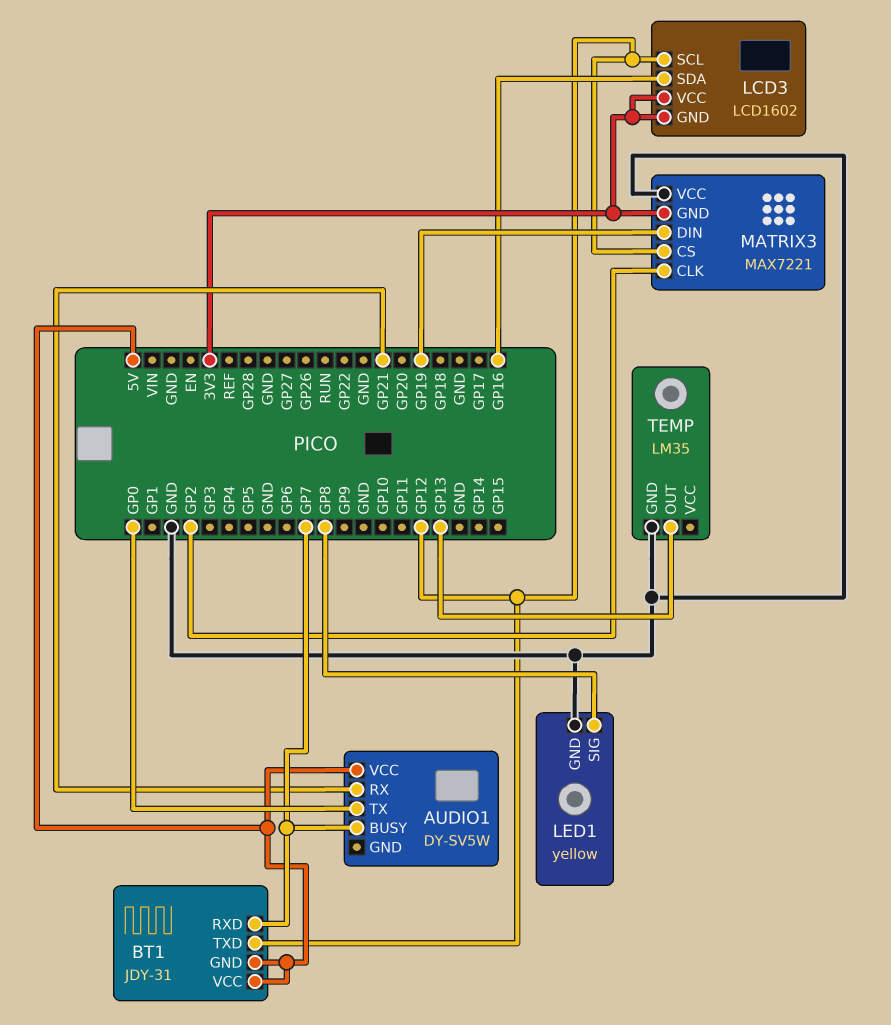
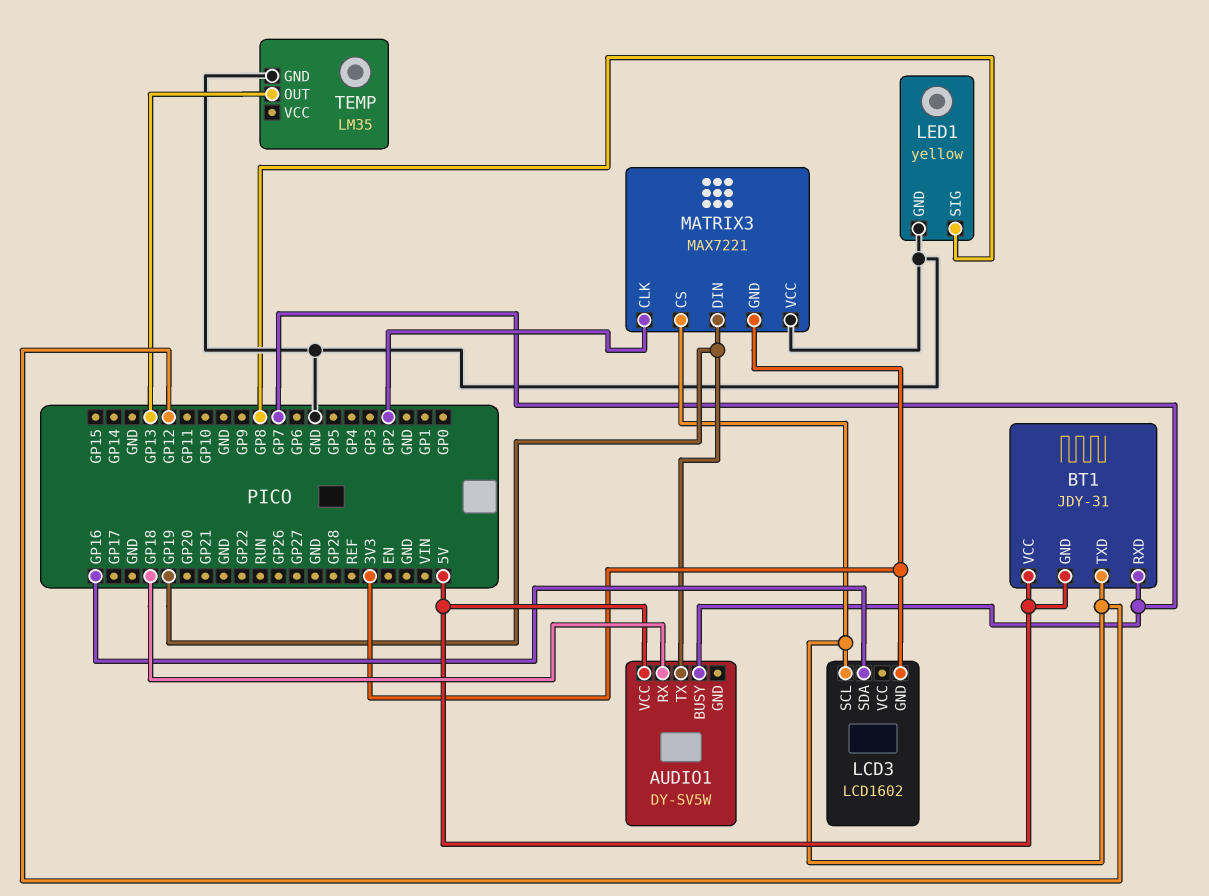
AUDIO1 pin RX: GP21 -> GP18
AUDIO1 pin TX: GP0 -> GP19
LCD3 pin VCC: 3V3 -> none

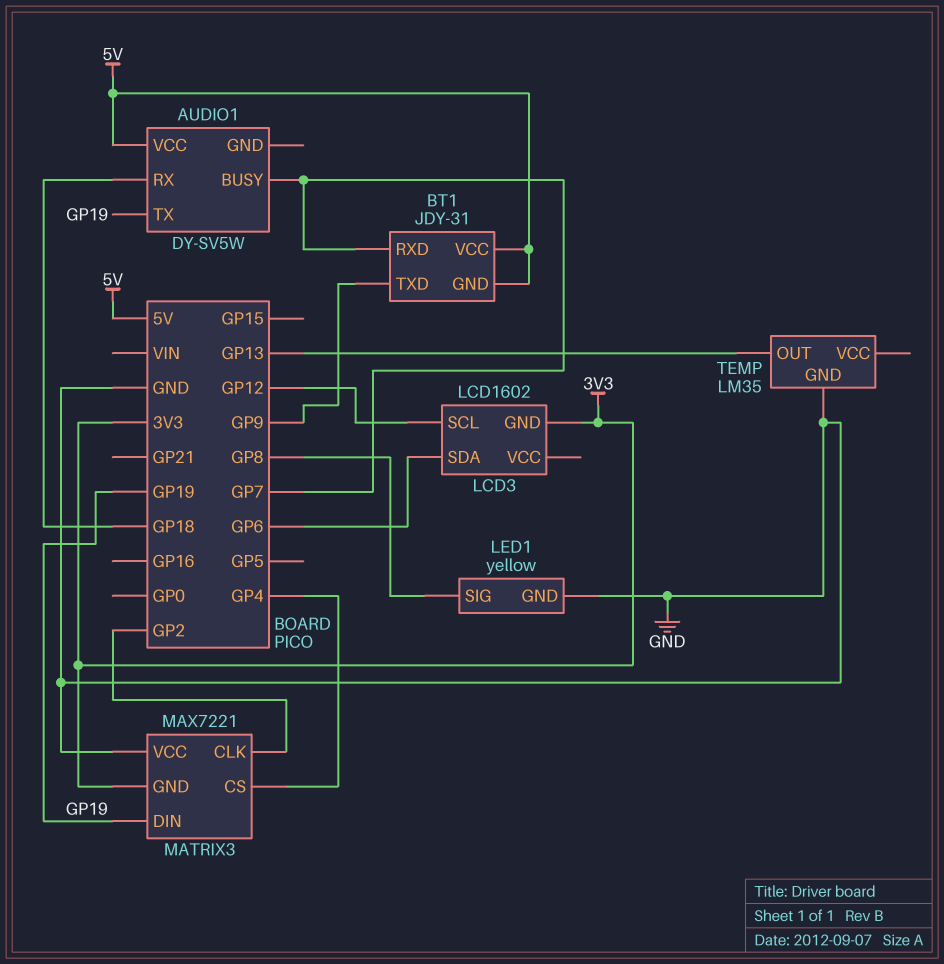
BT1 pin TXD: GP12 -> GP9
LCD3 pin SDA: GP16 -> GP6
MATRIX3 pin CS: GP12 -> GP4

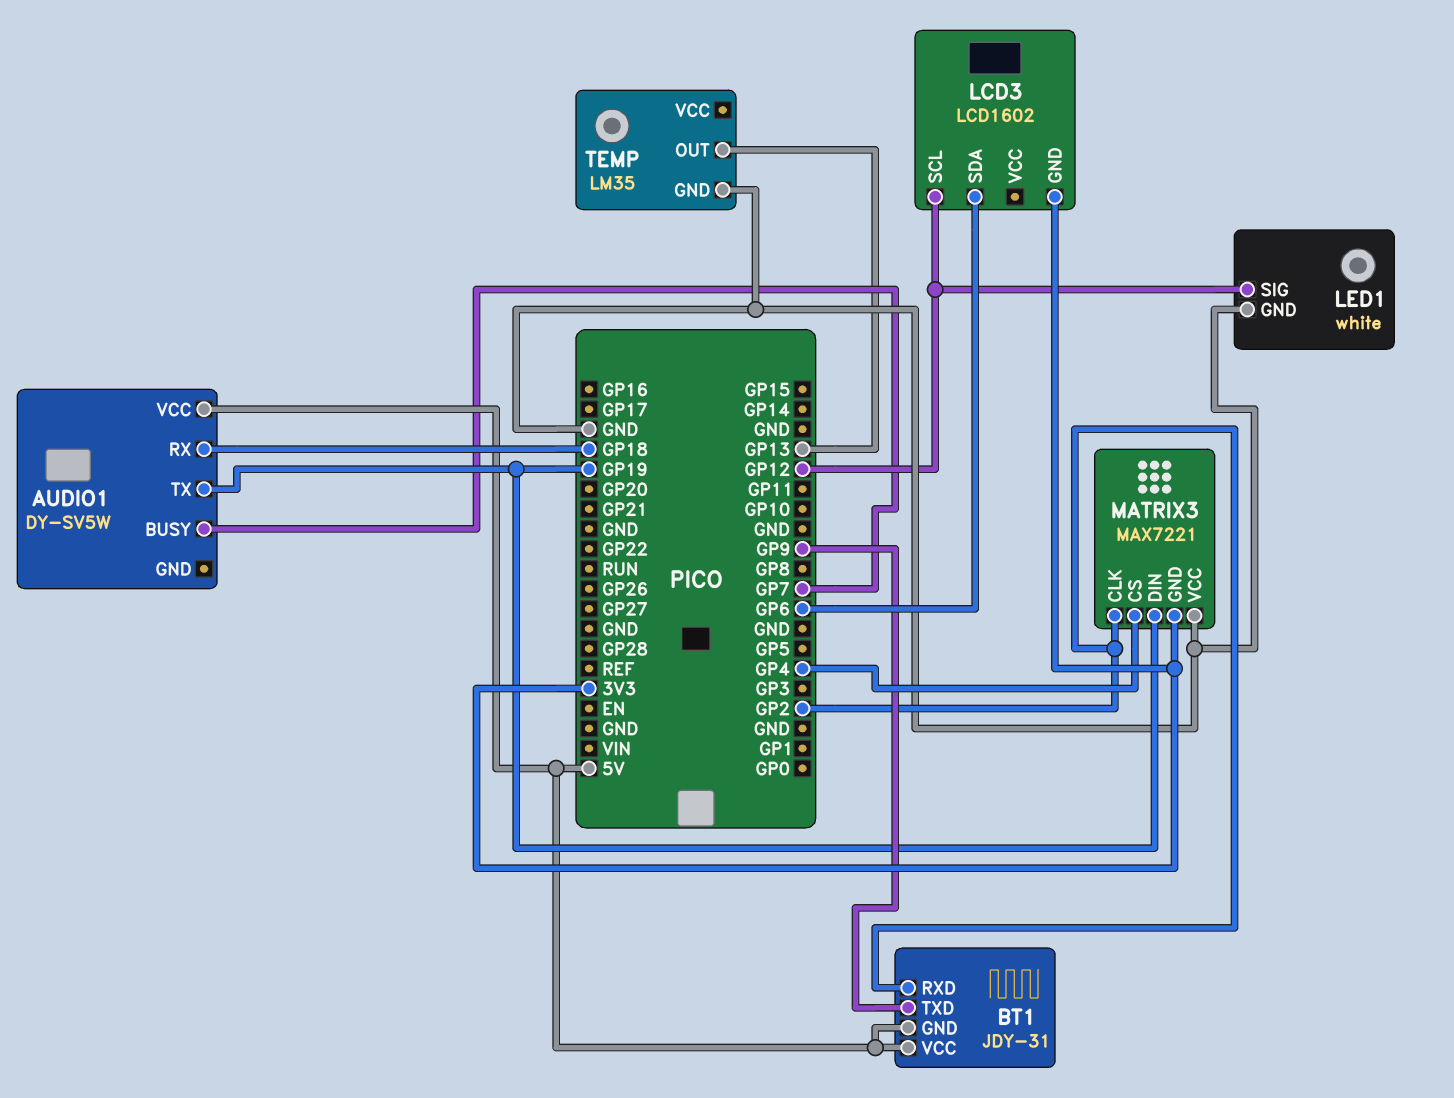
BT1 pin RXD: GP7 -> GP2
LED1: yellow -> white
LED1 pin SIG: GP8 -> GP12

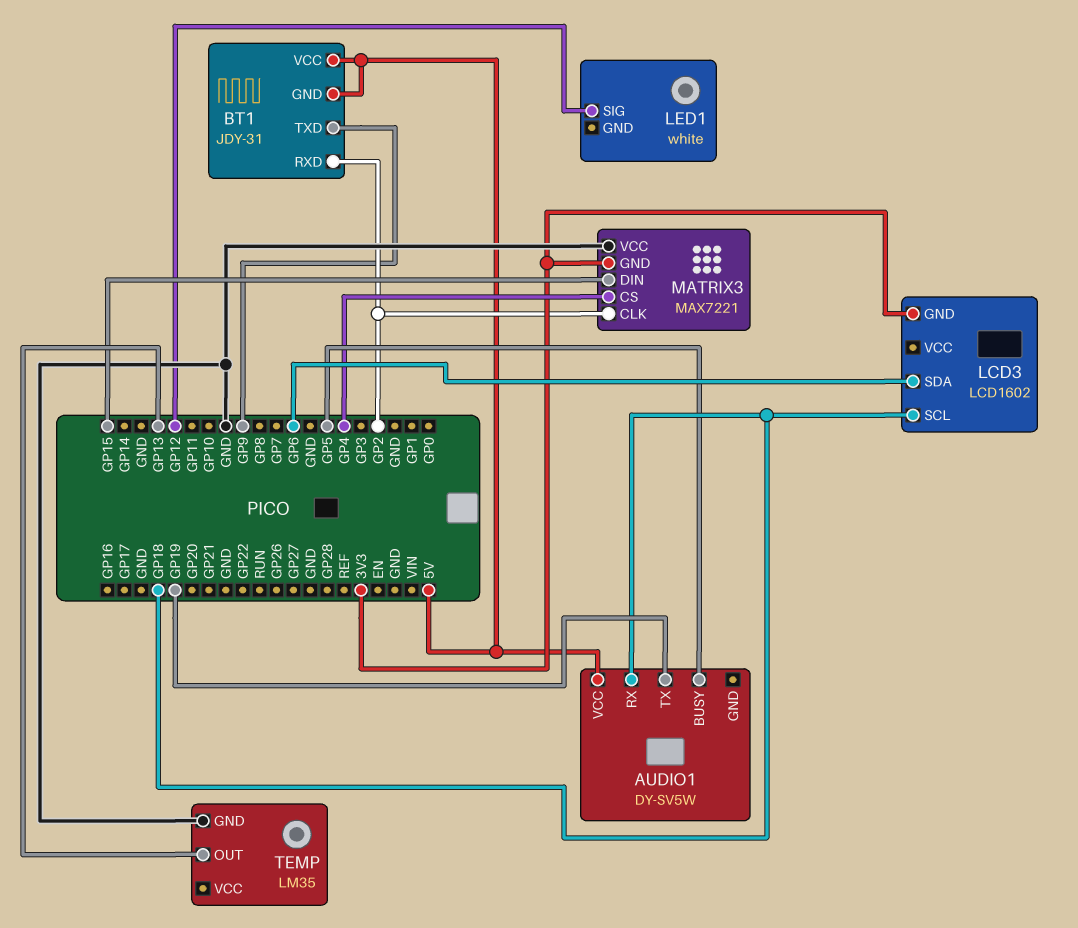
AUDIO1 pin BUSY: GP7 -> GP5
LCD3 pin SCL: GP12 -> GP18
LED1 pin GND: GND -> none
MATRIX3 pin DIN: GP19 -> GP15

